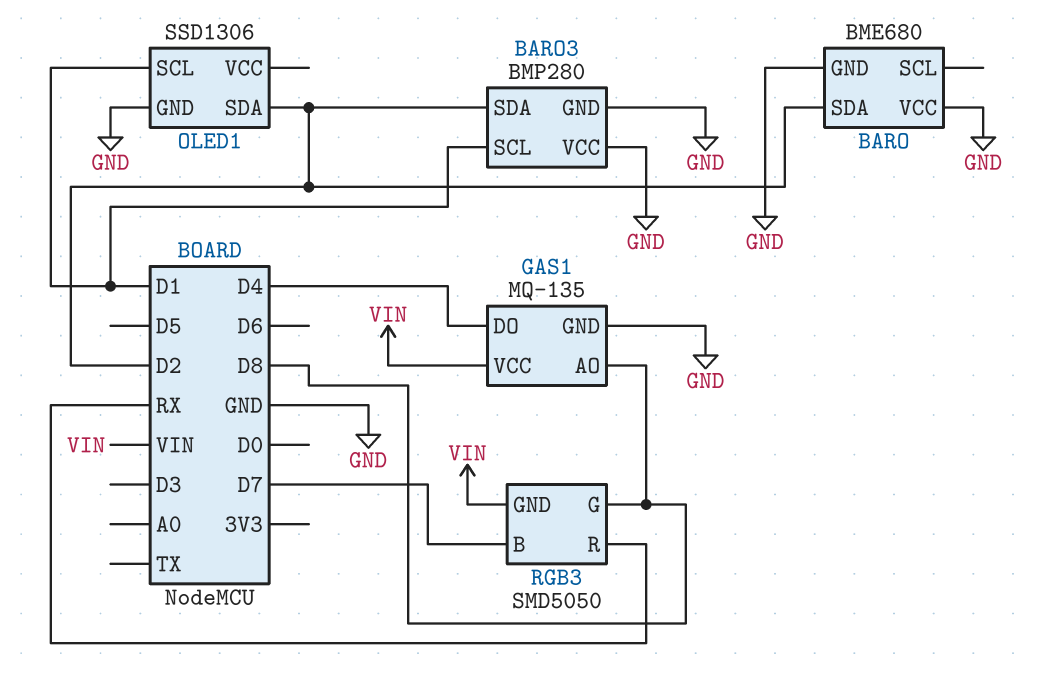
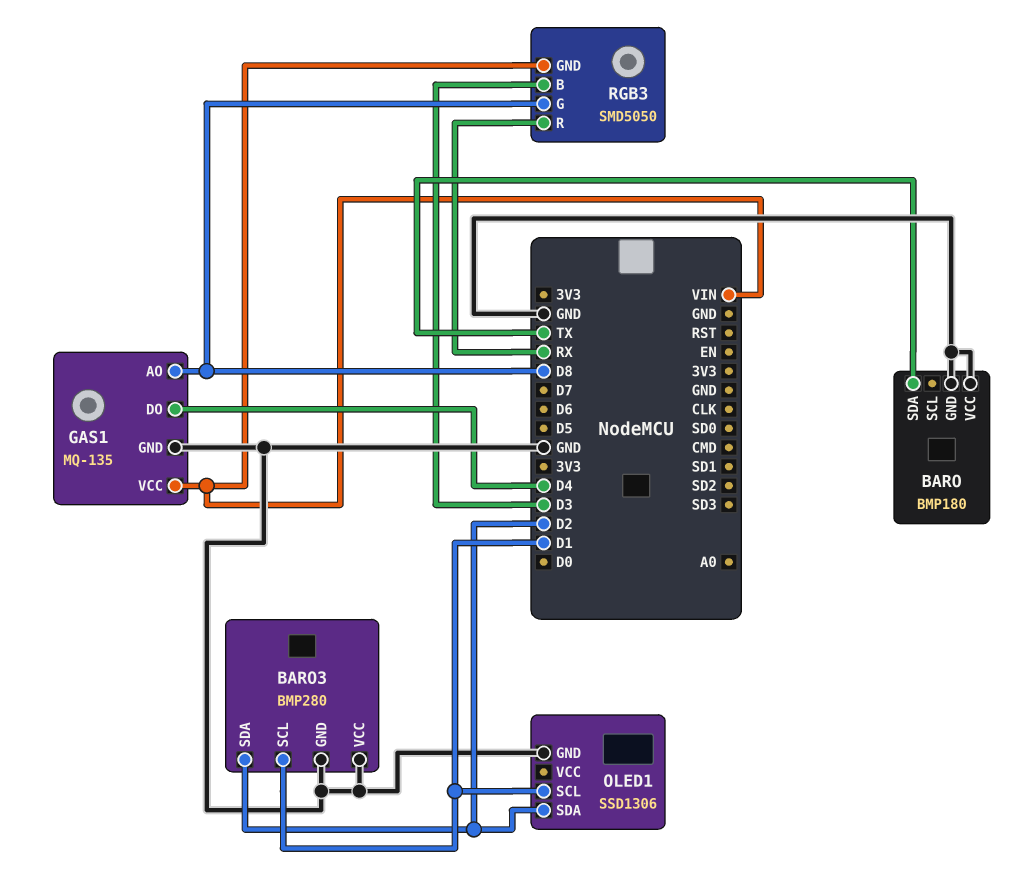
BARO: BME680 -> BMP180
BARO pin SDA: D2 -> TX
RGB3 pin B: D7 -> D3

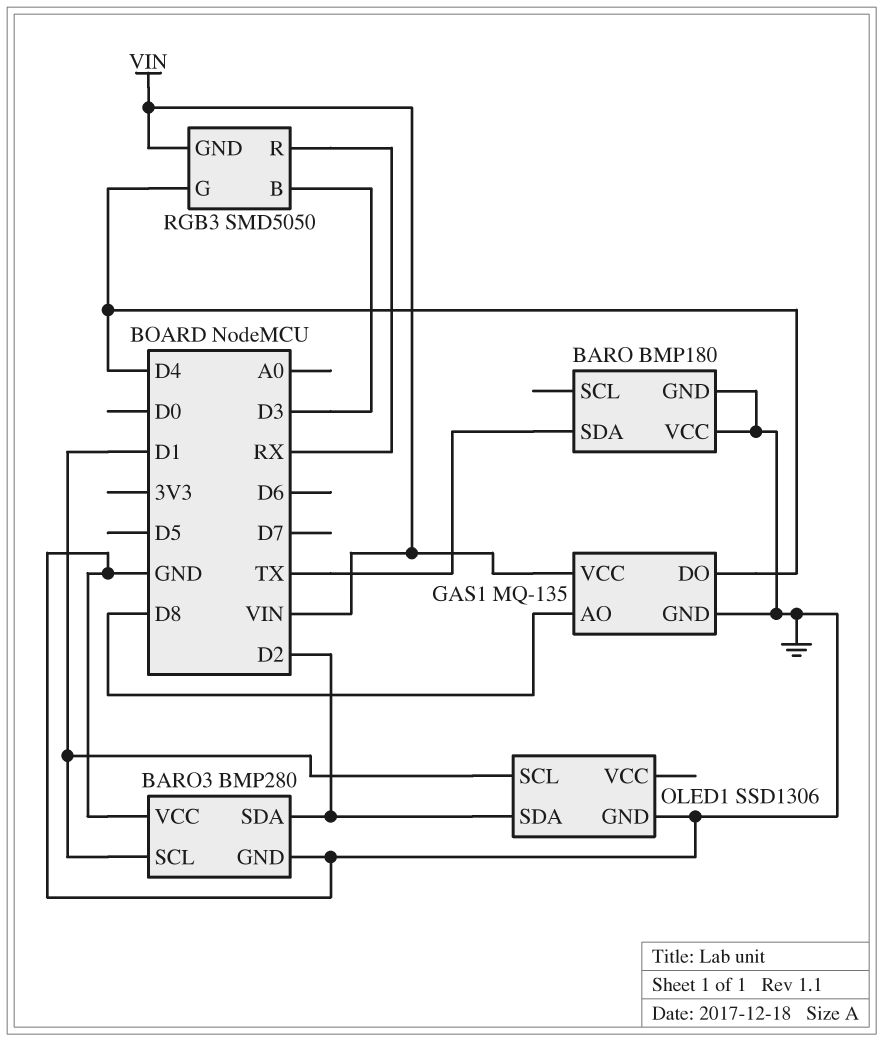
RGB3 pin G: D8 -> D4

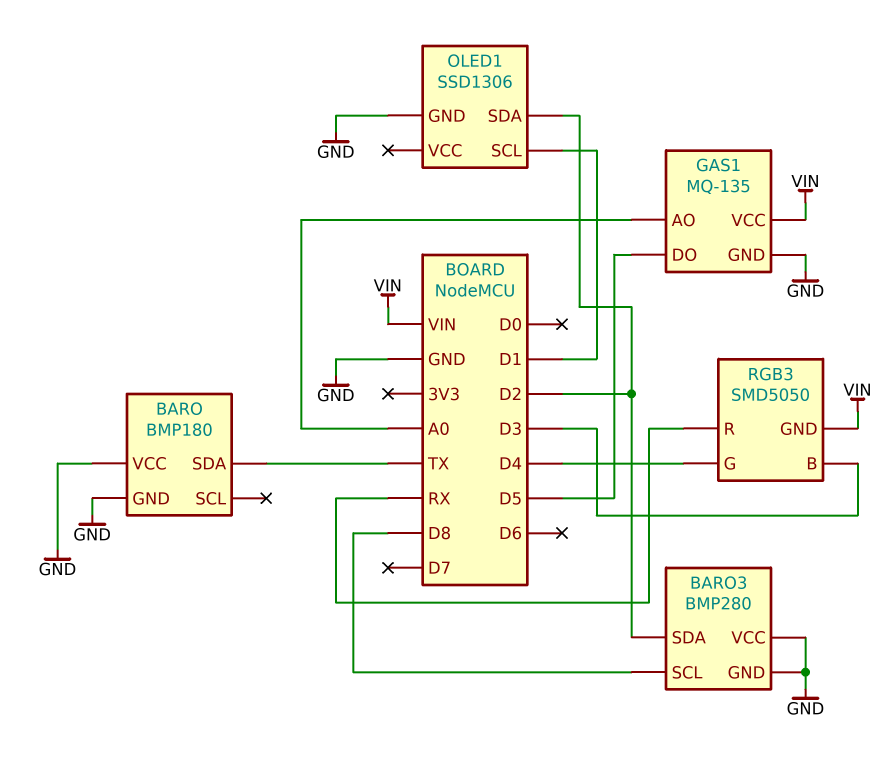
BARO3 pin SCL: D1 -> D8
GAS1 pin AO: D8 -> A0
GAS1 pin DO: D4 -> D5

